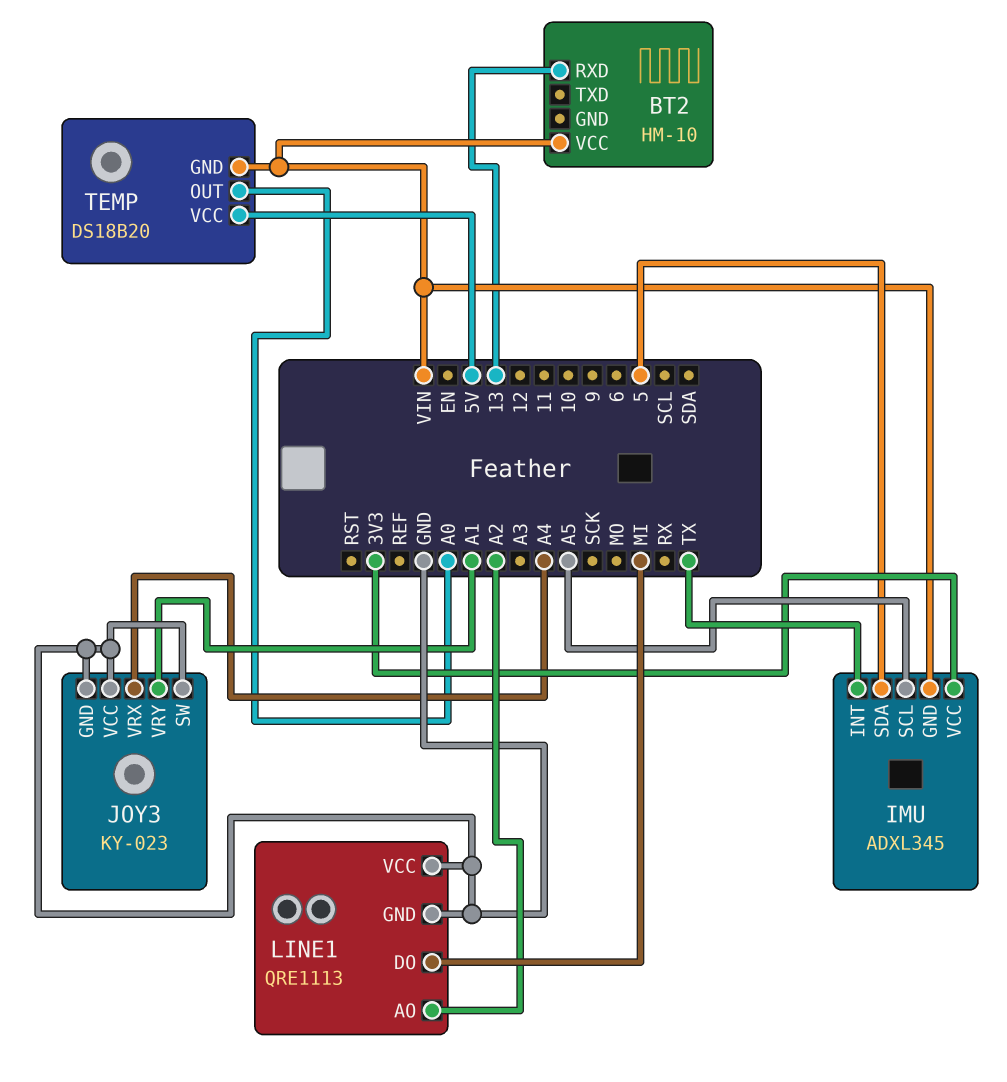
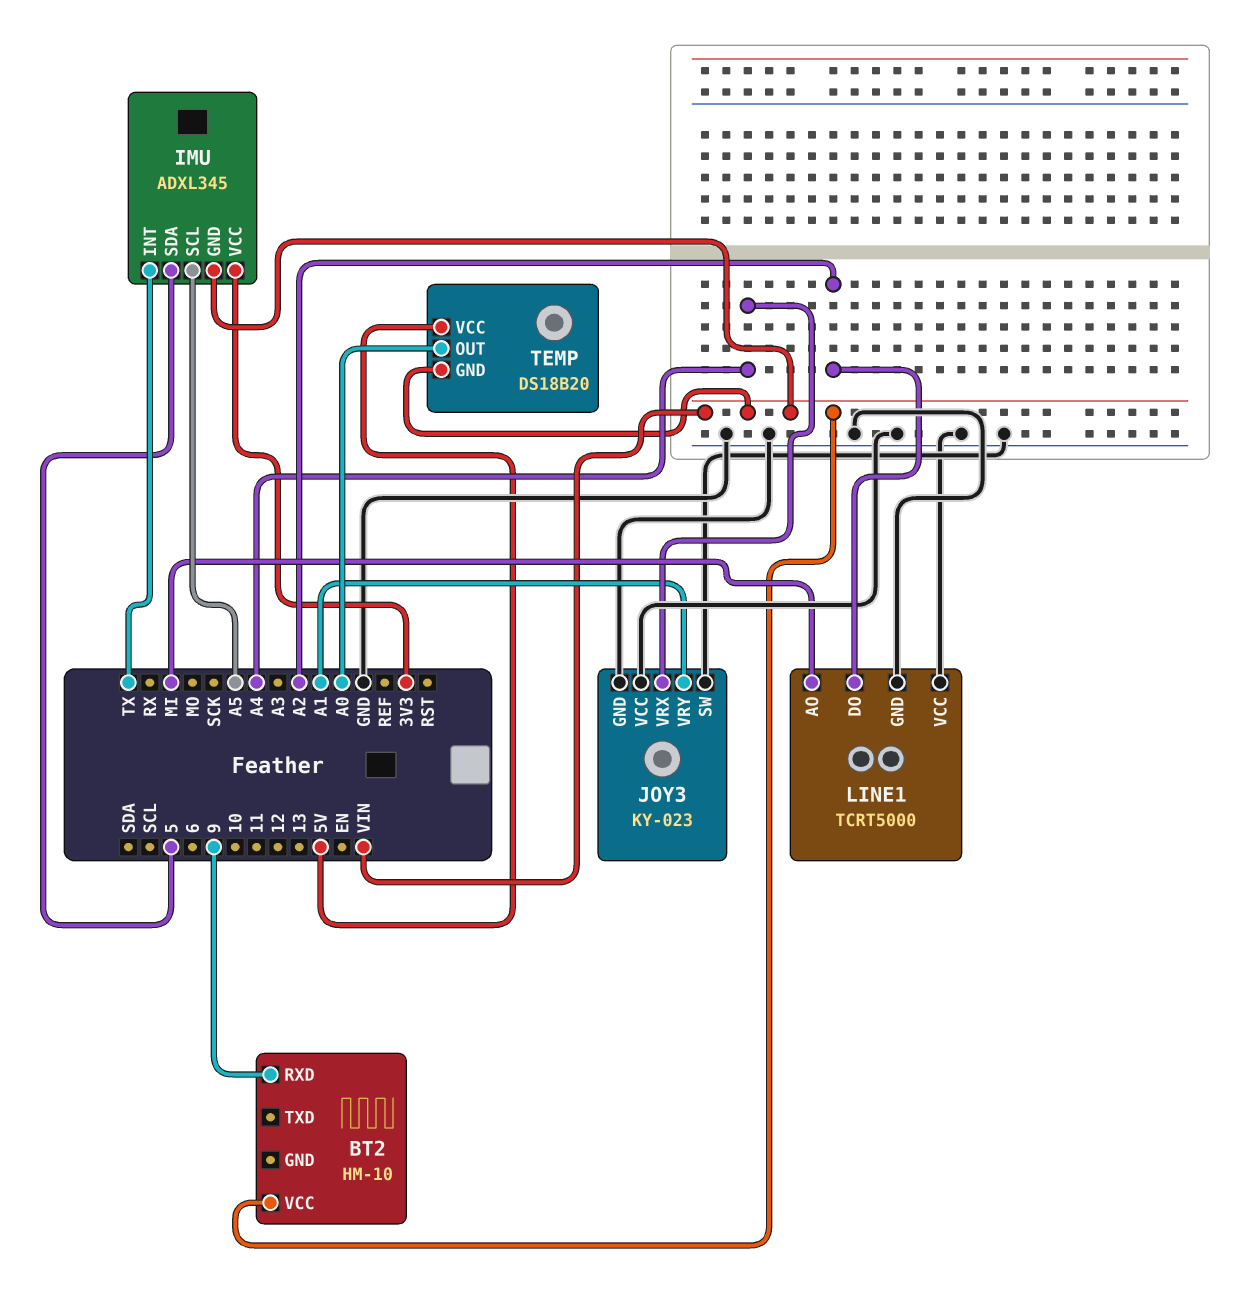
BT2 pin RXD: 13 -> 9
LINE1: QRE1113 -> TCRT5000
LINE1 pin AO: A2 -> MI
LINE1 pin DO: MI -> A2

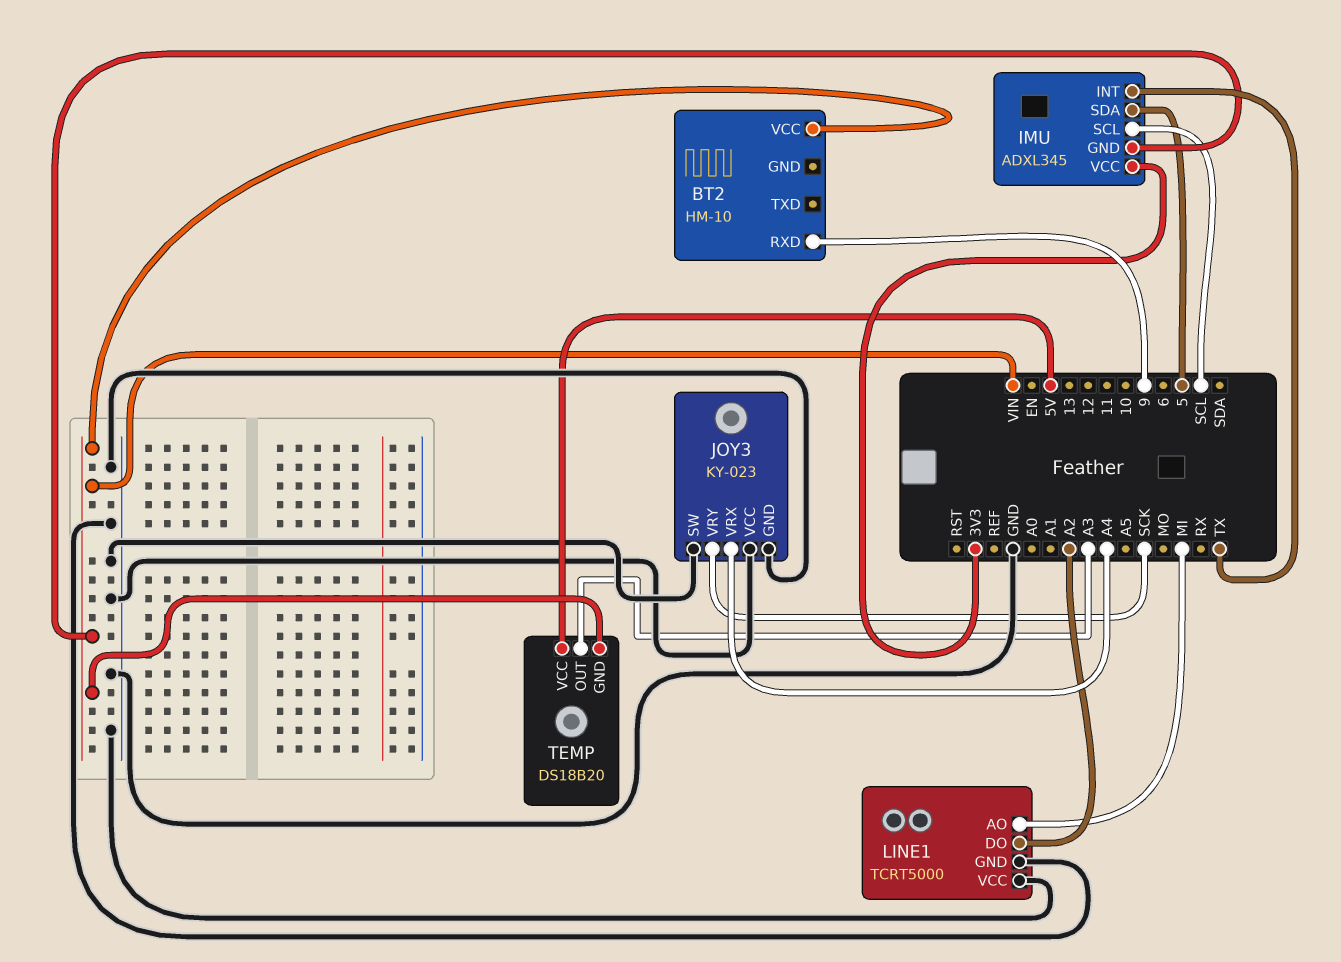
IMU pin SCL: A5 -> SCL
JOY3 pin VRY: A1 -> SCK
TEMP pin OUT: A0 -> A3

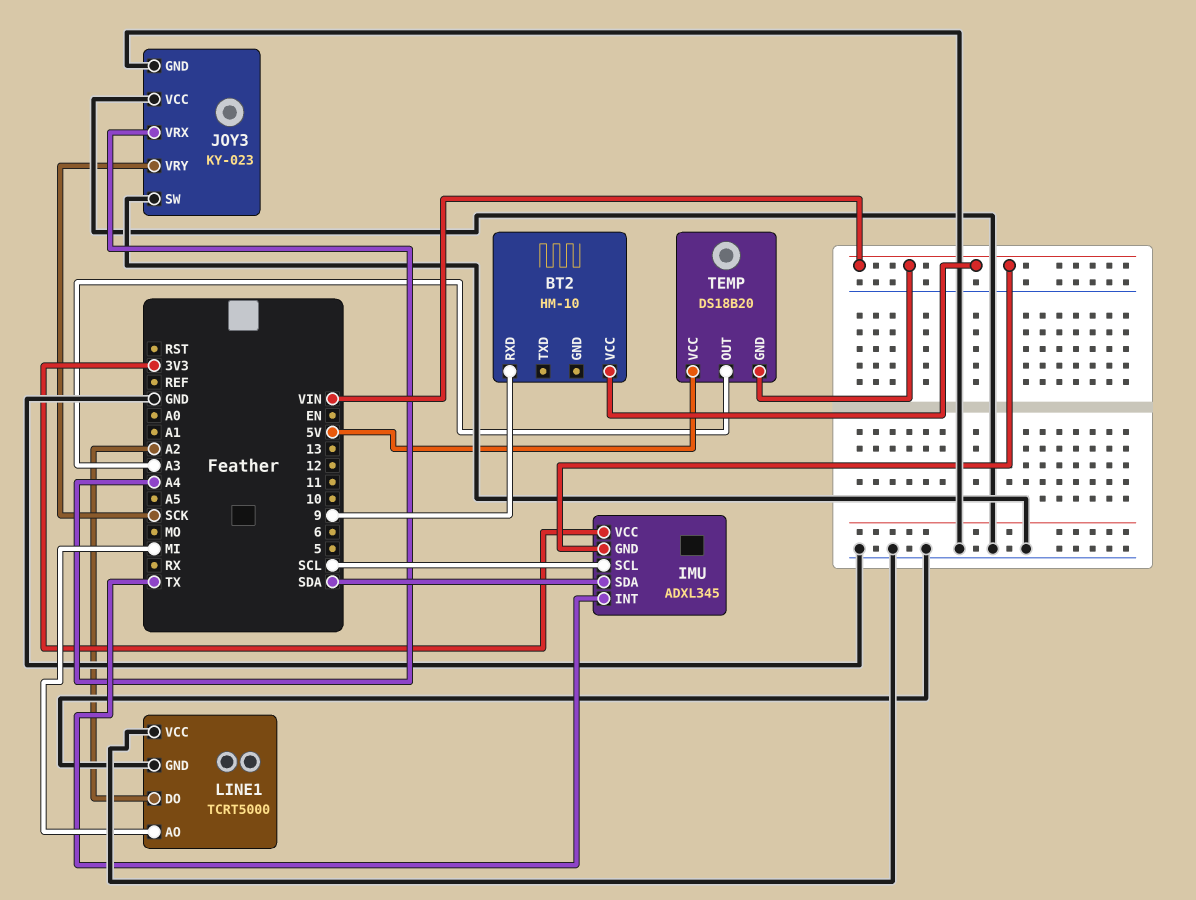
IMU pin SDA: 5 -> SDA

